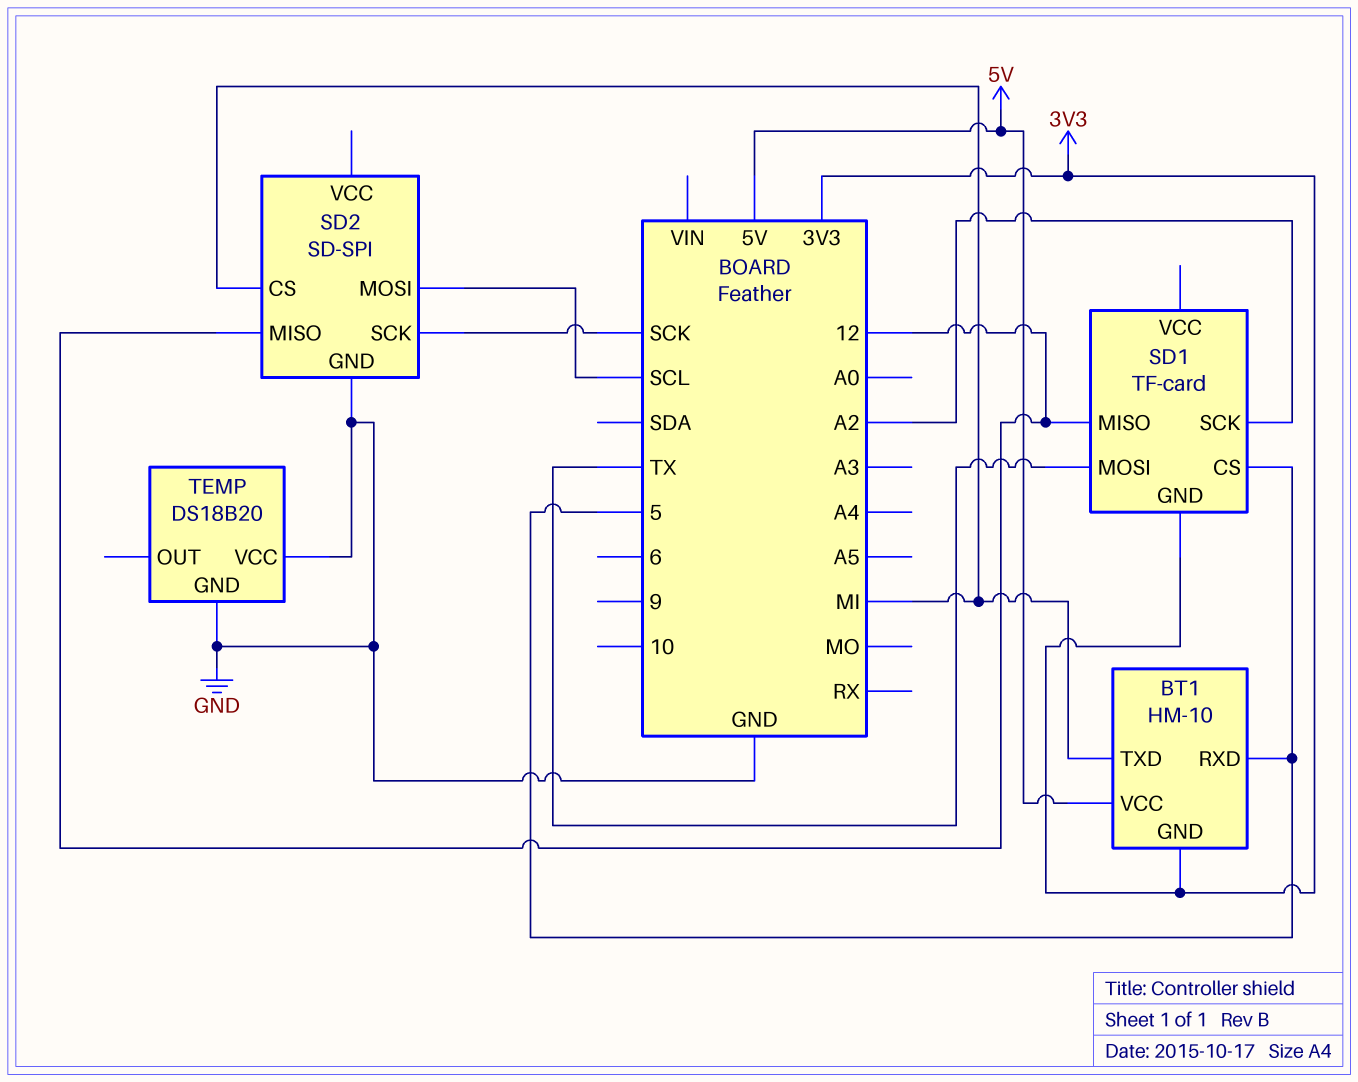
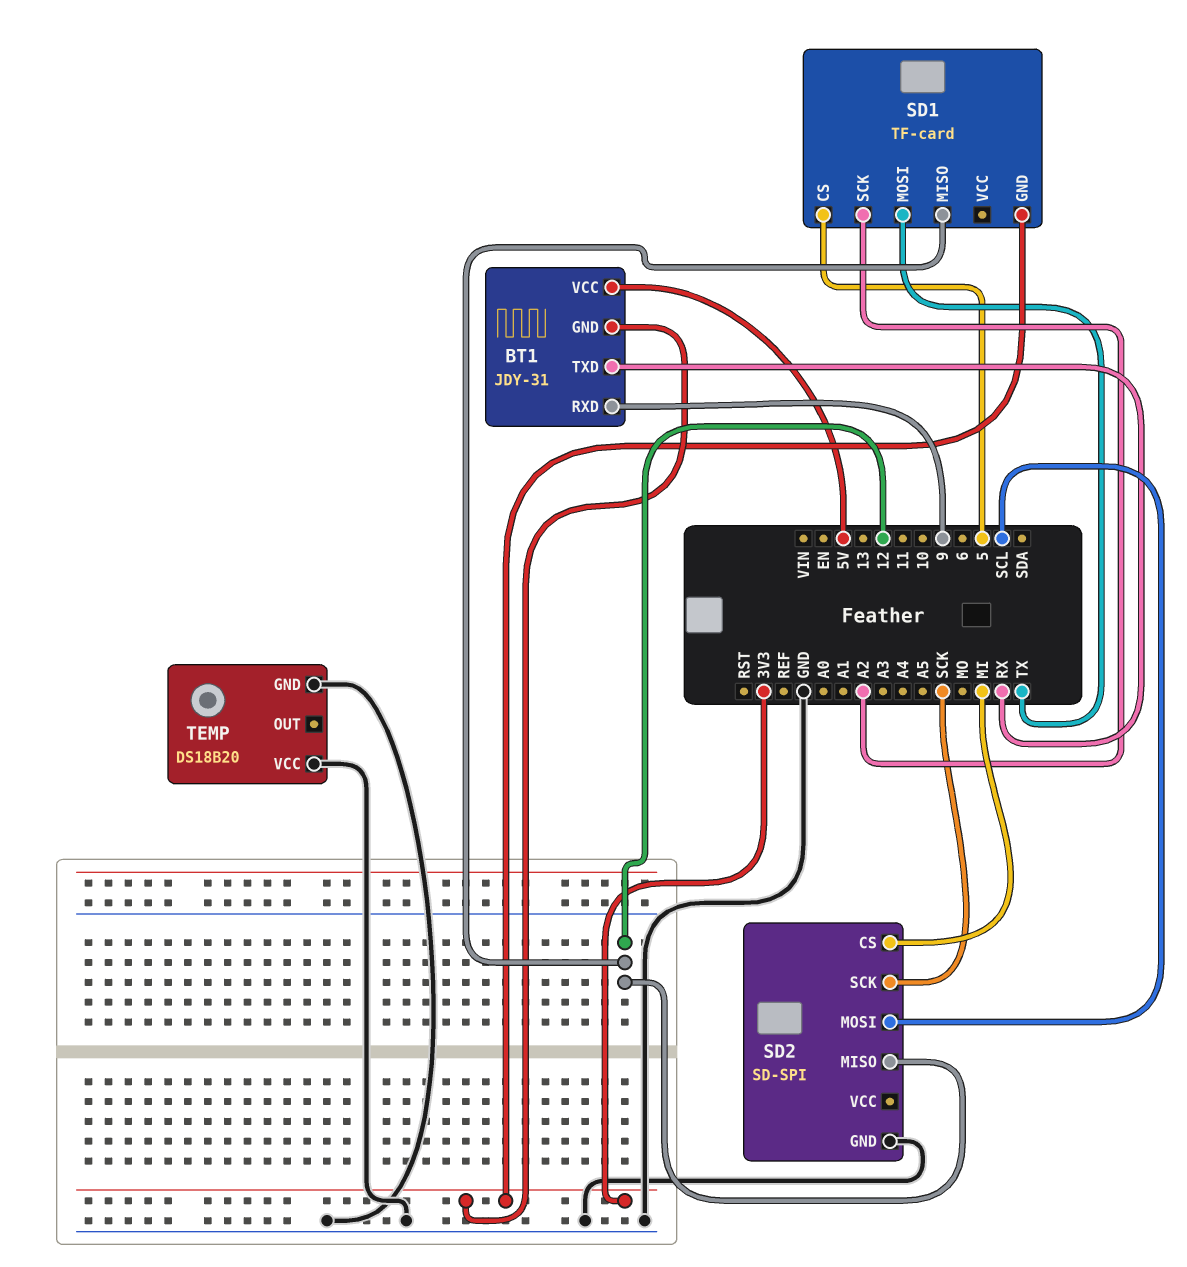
BT1: HM-10 -> JDY-31
BT1 pin RXD: 5 -> 9
BT1 pin TXD: MI -> RX

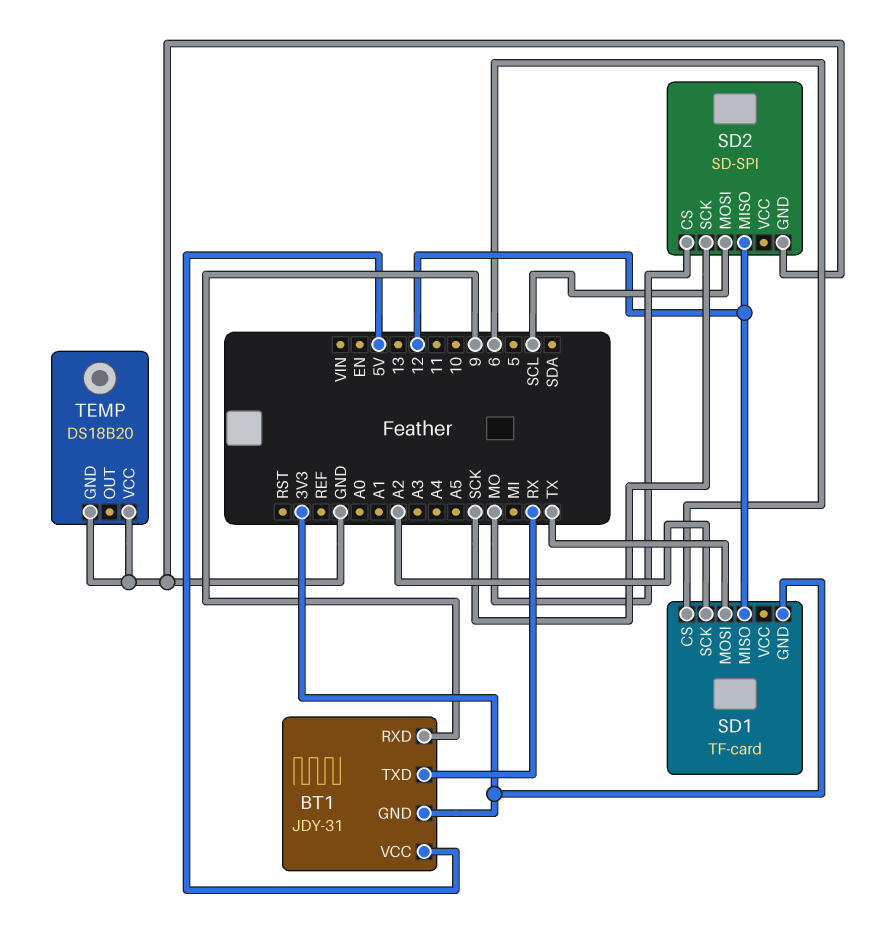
SD1 pin CS: 5 -> 6
SD2 pin CS: MI -> MO

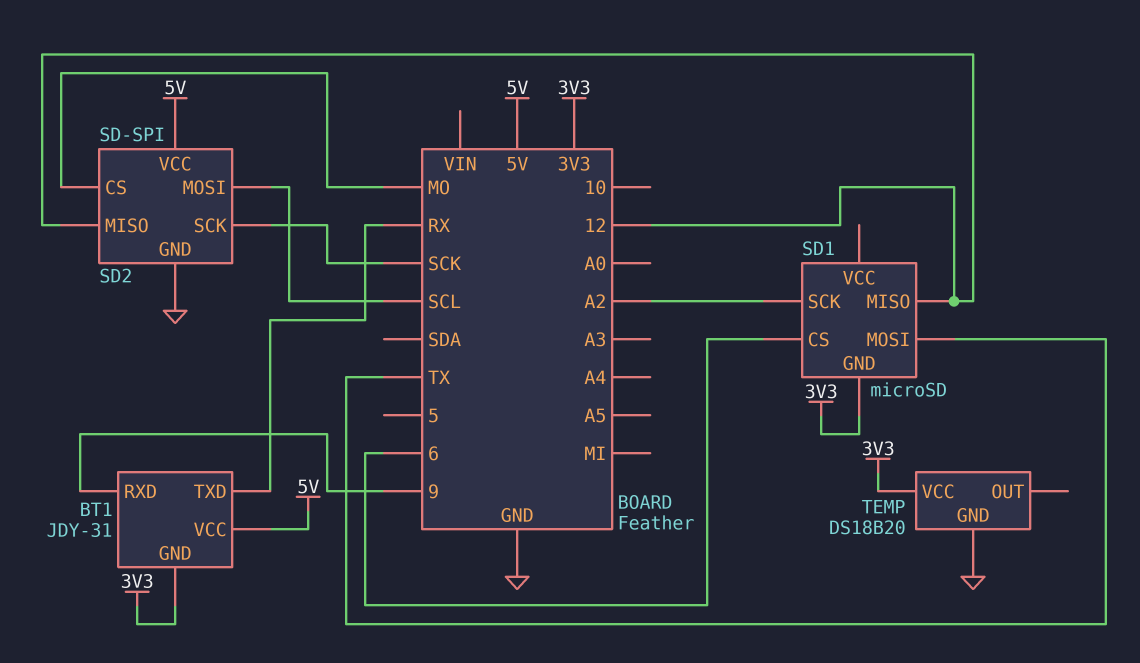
SD1: TF-card -> microSD
SD2 pin VCC: none -> 5V
TEMP pin VCC: GND -> 3V3

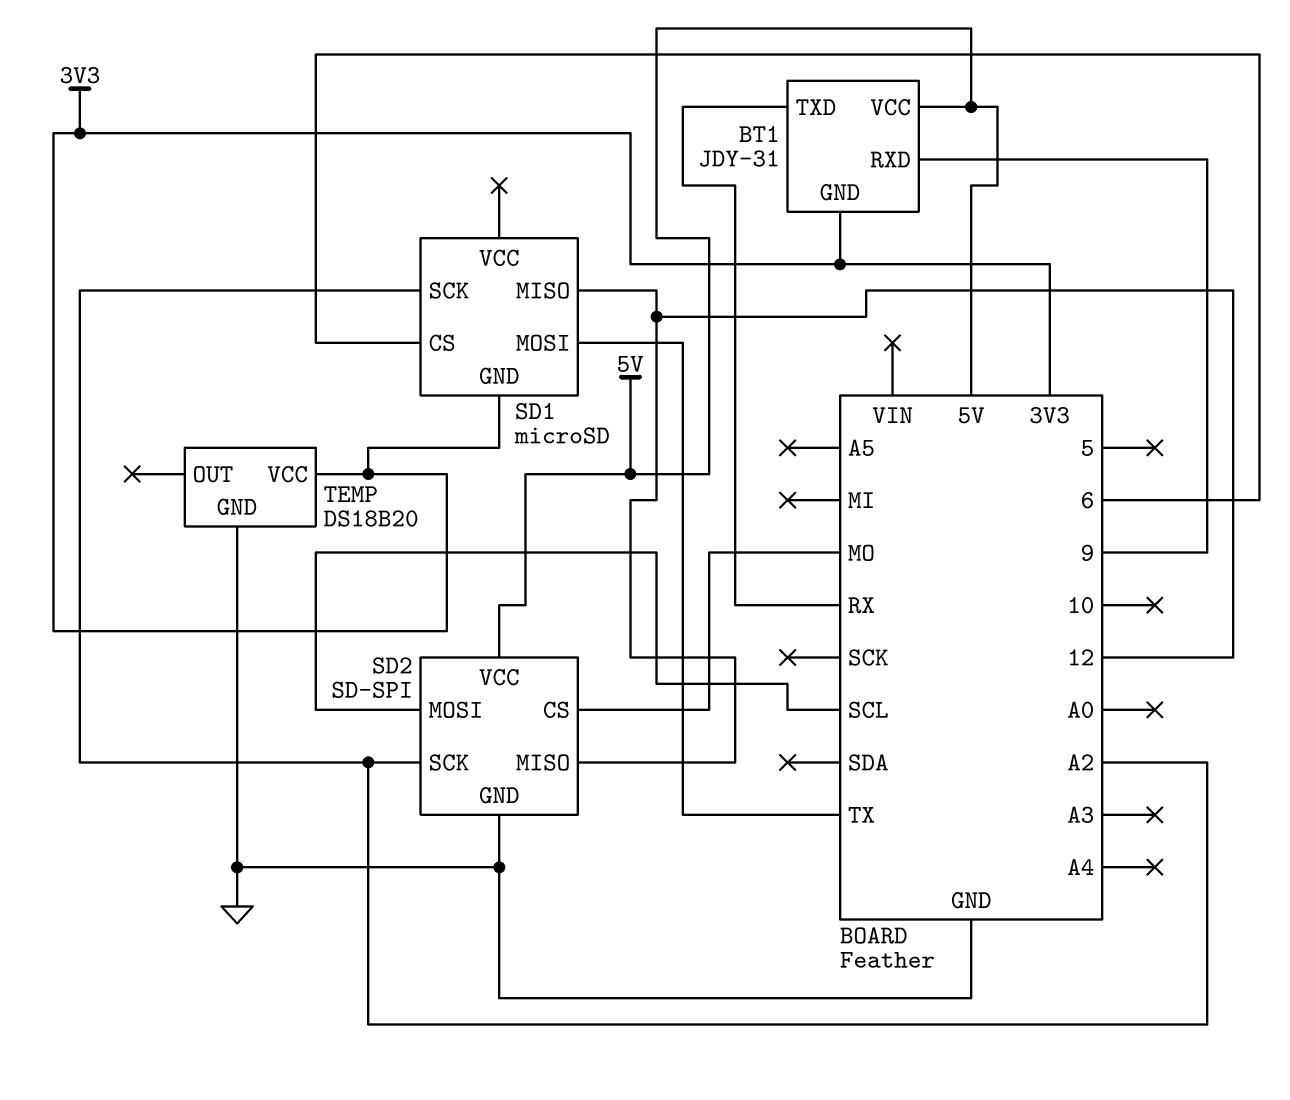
SD2 pin SCK: SCK -> A2

